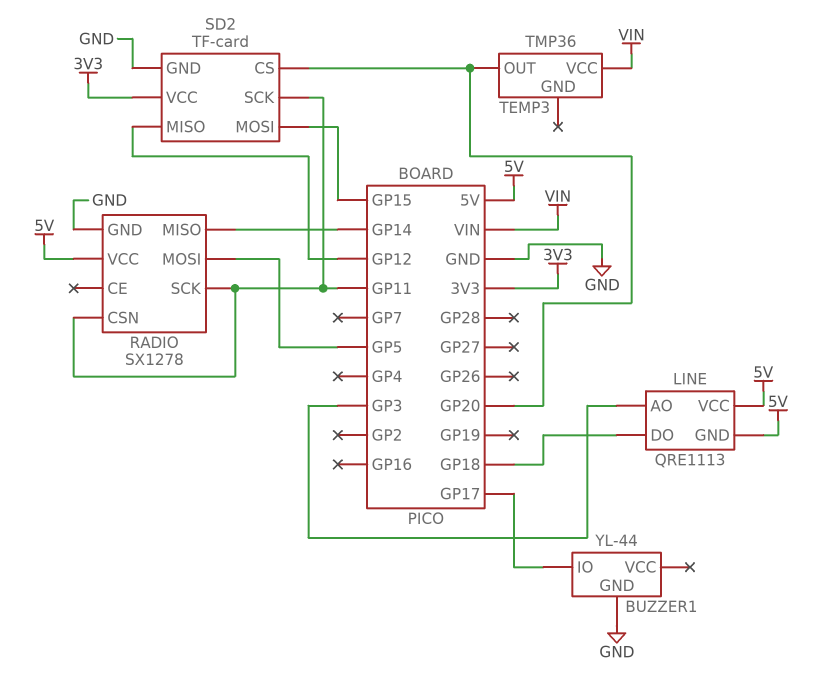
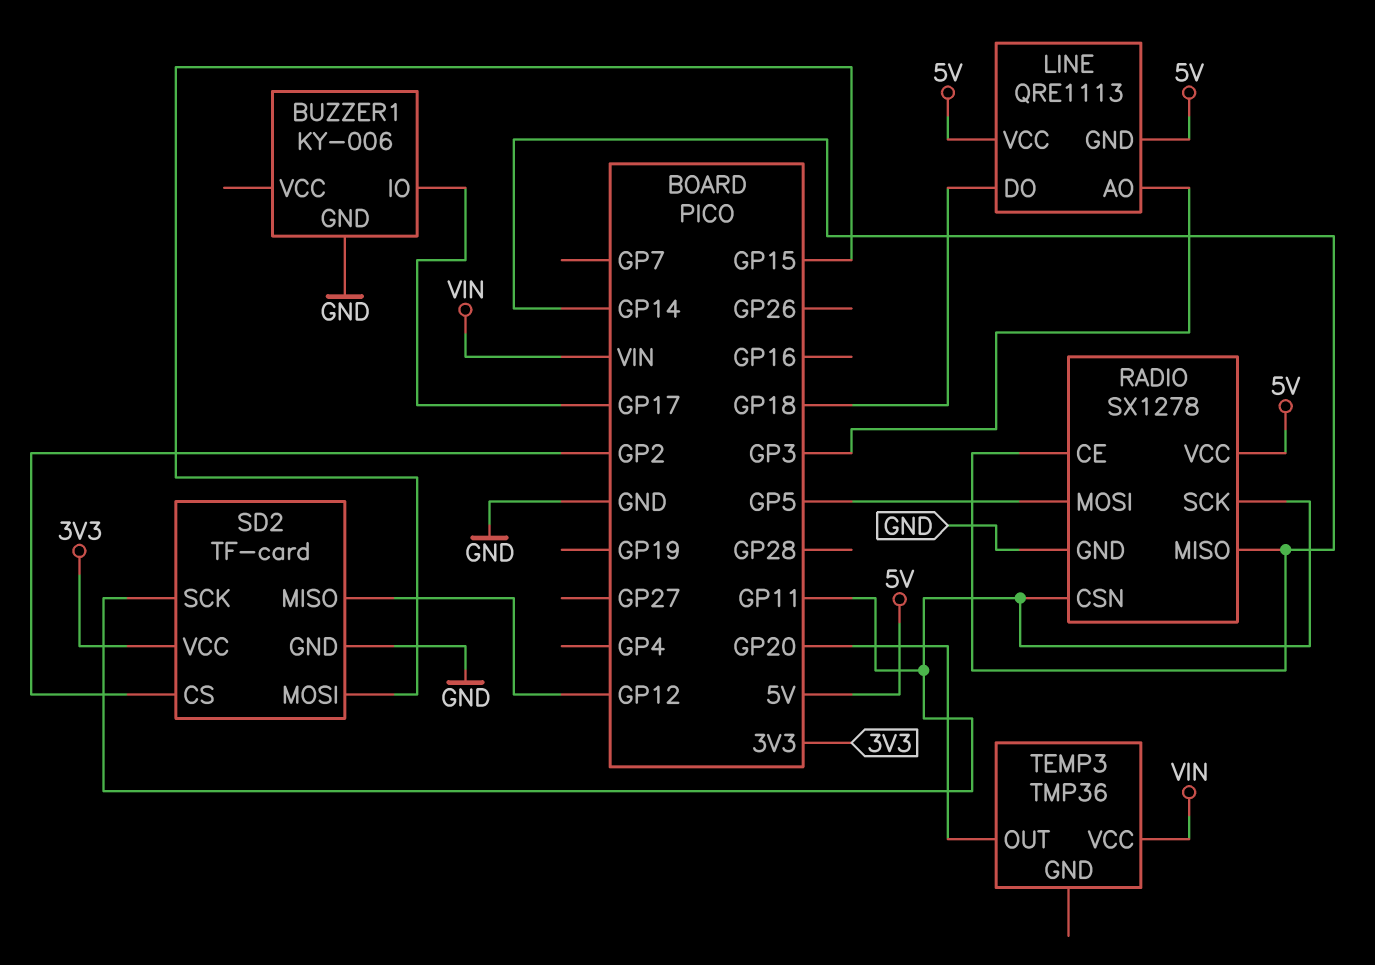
BUZZER1: YL-44 -> KY-006
RADIO pin CE: none -> GP14
SD2 pin CS: GP20 -> GP2

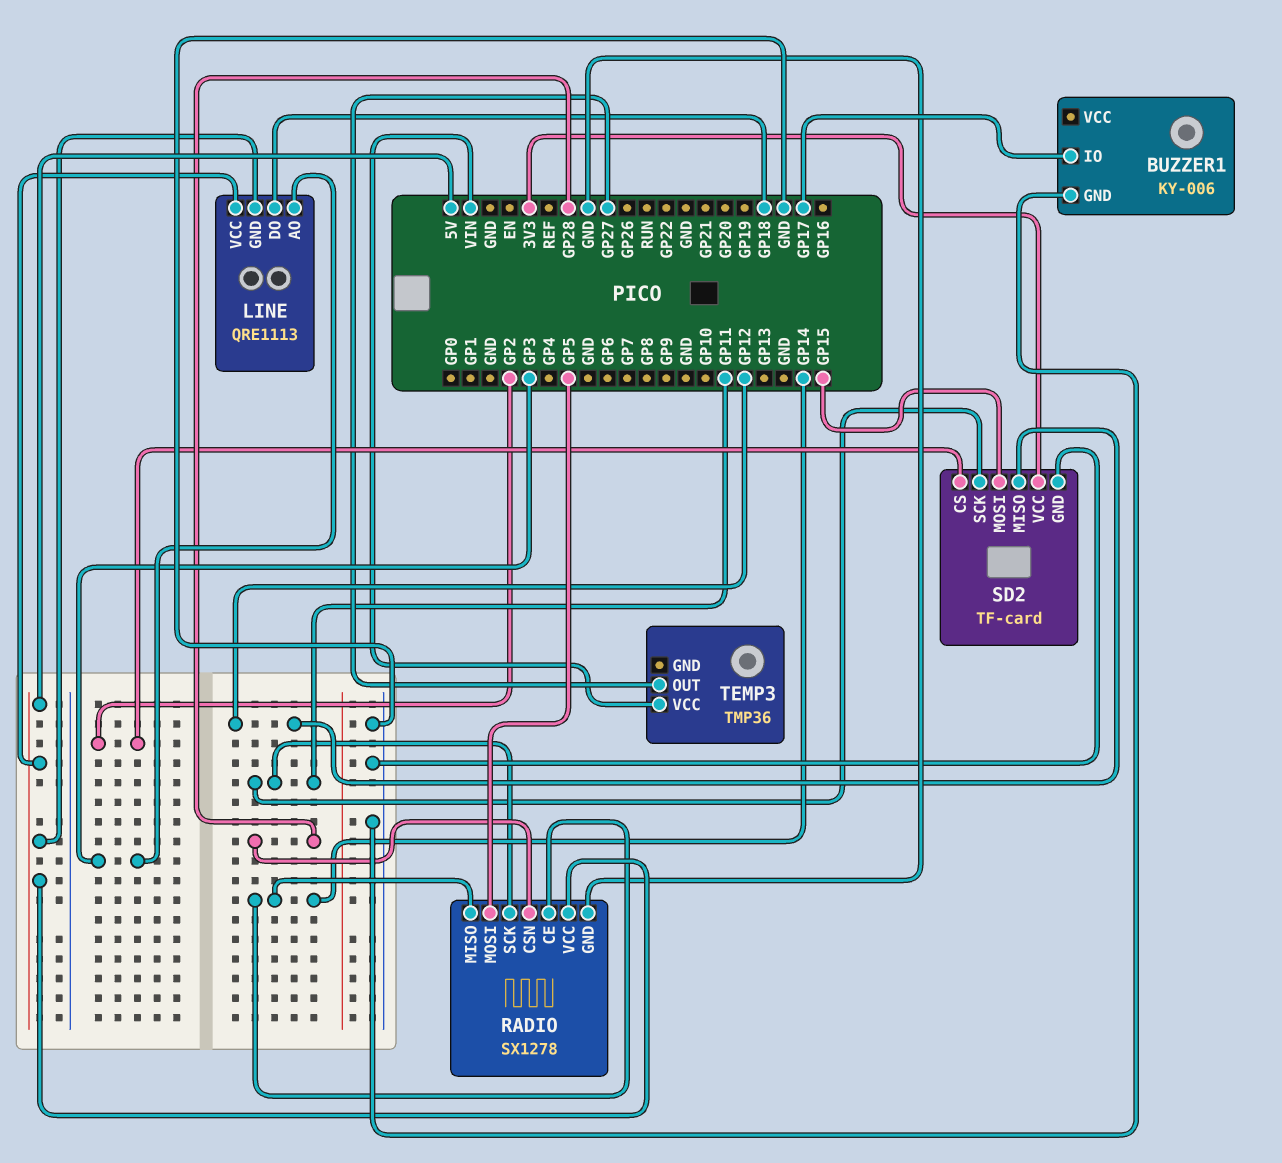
RADIO pin CSN: GP11 -> GP28
TEMP3 pin OUT: GP20 -> GP27

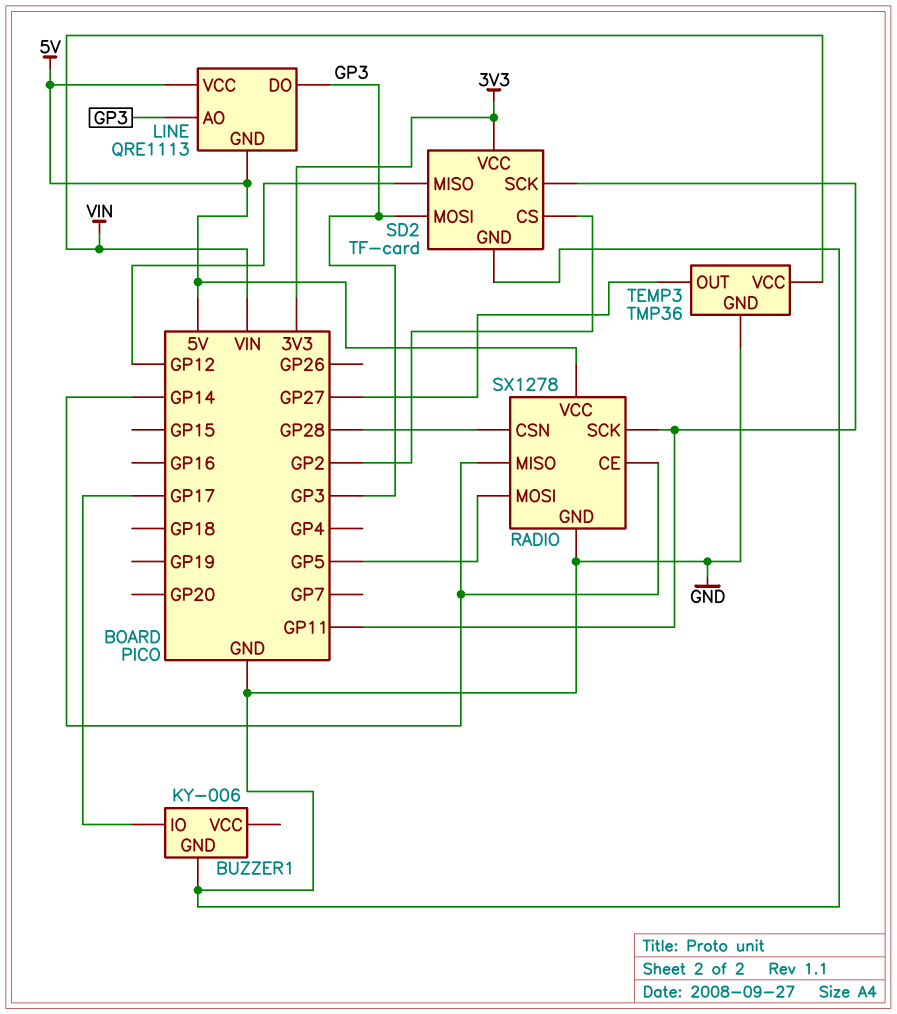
LINE pin DO: GP18 -> GP3
SD2 pin MOSI: GP15 -> GP3
TEMP3 pin GND: none -> GND

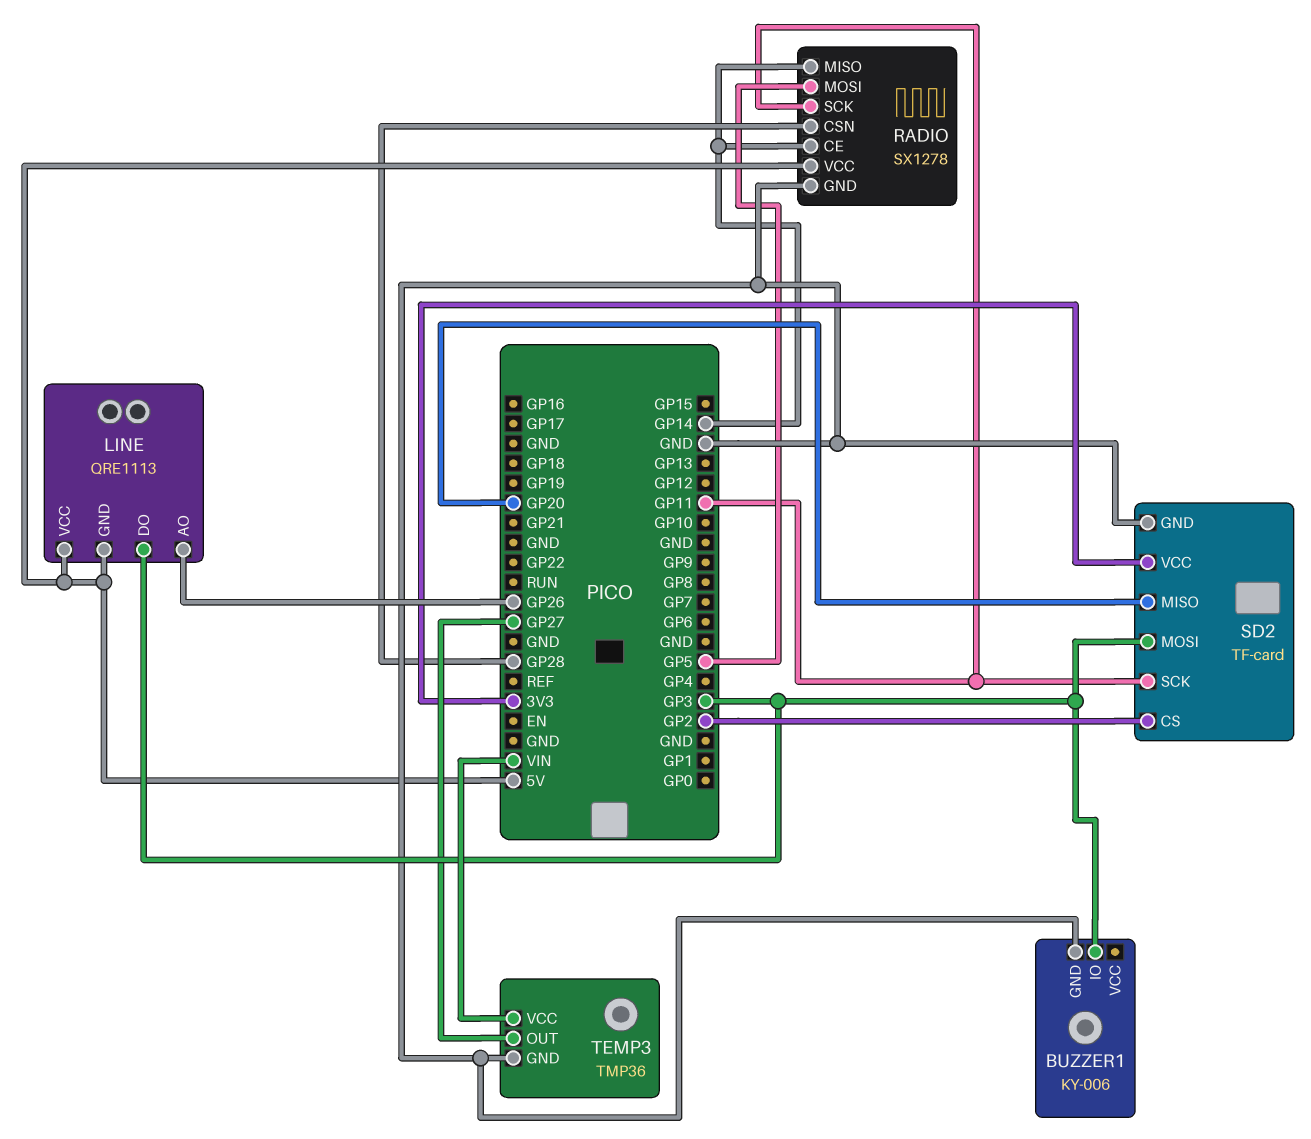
BUZZER1 pin IO: GP17 -> GP3
LINE pin AO: GP3 -> GP26
SD2 pin MISO: GP12 -> GP20

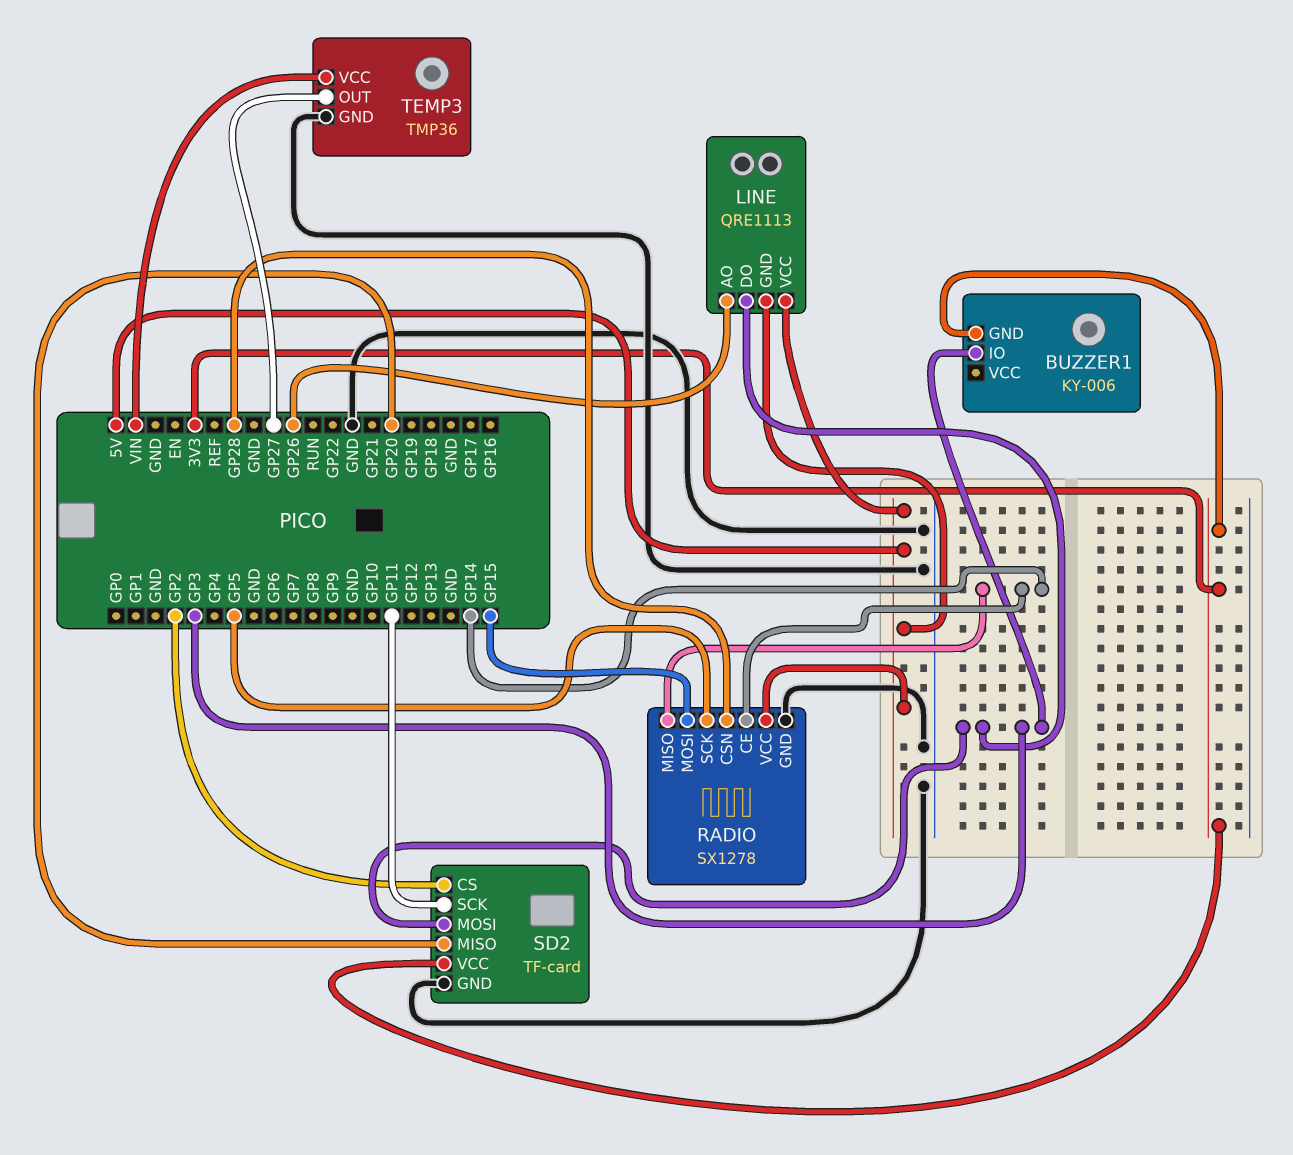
BUZZER1 pin GND: GND -> 3V3
RADIO pin MOSI: GP5 -> GP15
RADIO pin SCK: GP11 -> GP5

